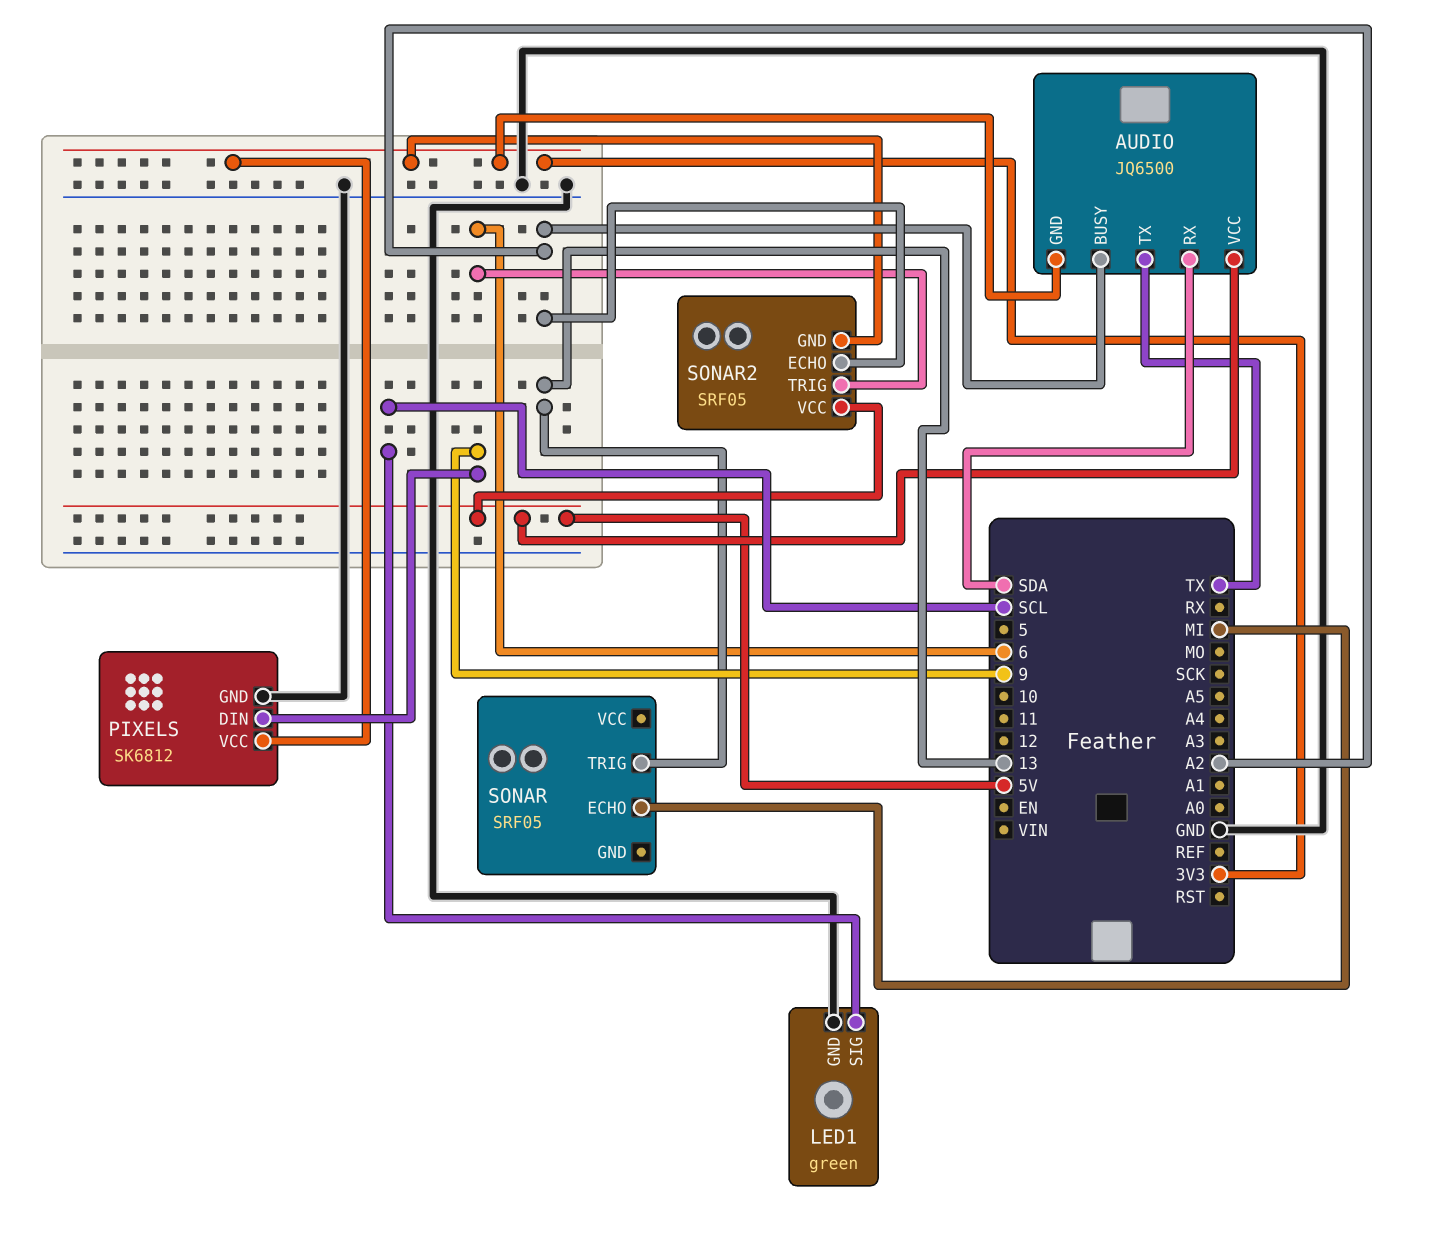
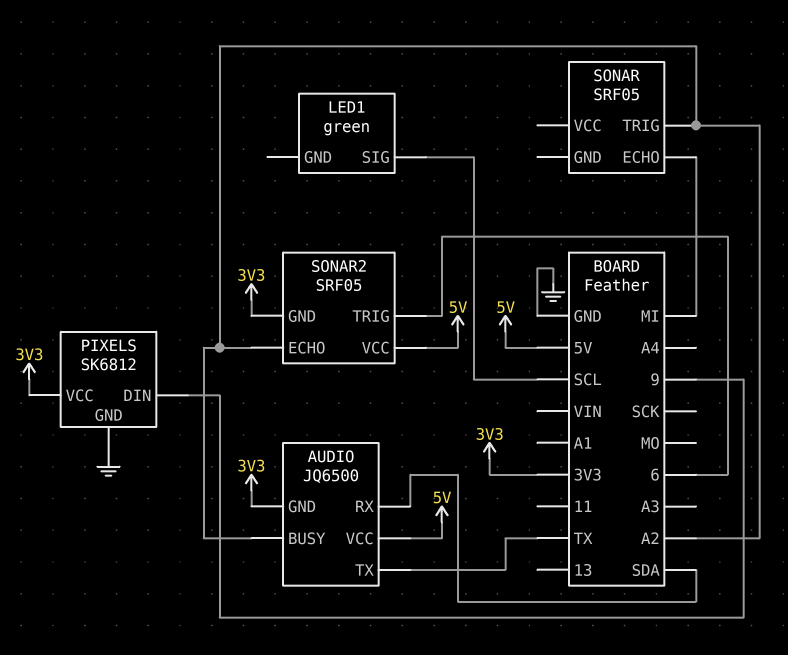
LED1 pin GND: GND -> none
SONAR pin TRIG: 13 -> A2

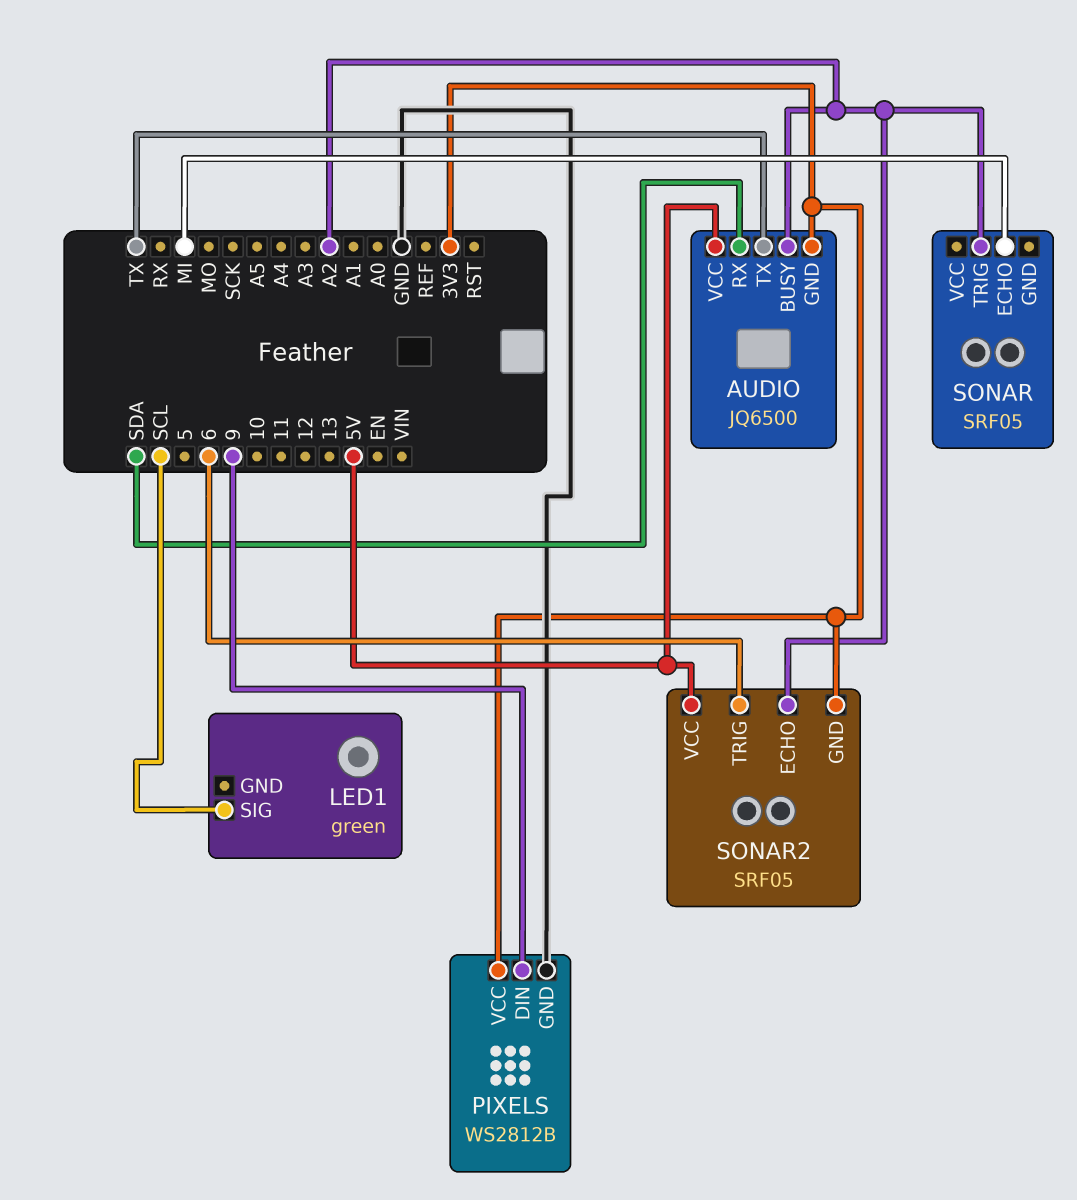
PIXELS: SK6812 -> WS2812B

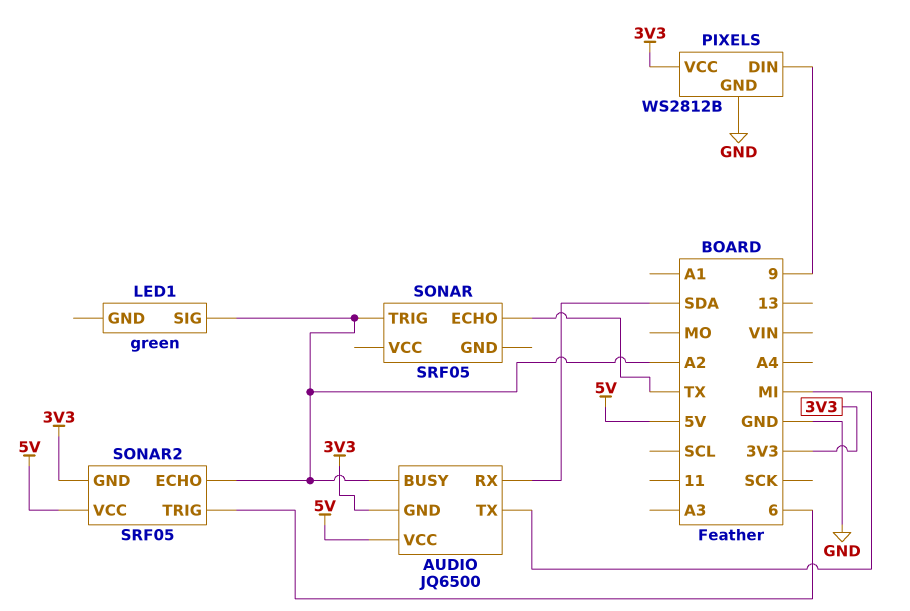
AUDIO pin TX: TX -> MI
LED1 pin SIG: SCL -> A2
SONAR pin ECHO: MI -> TX

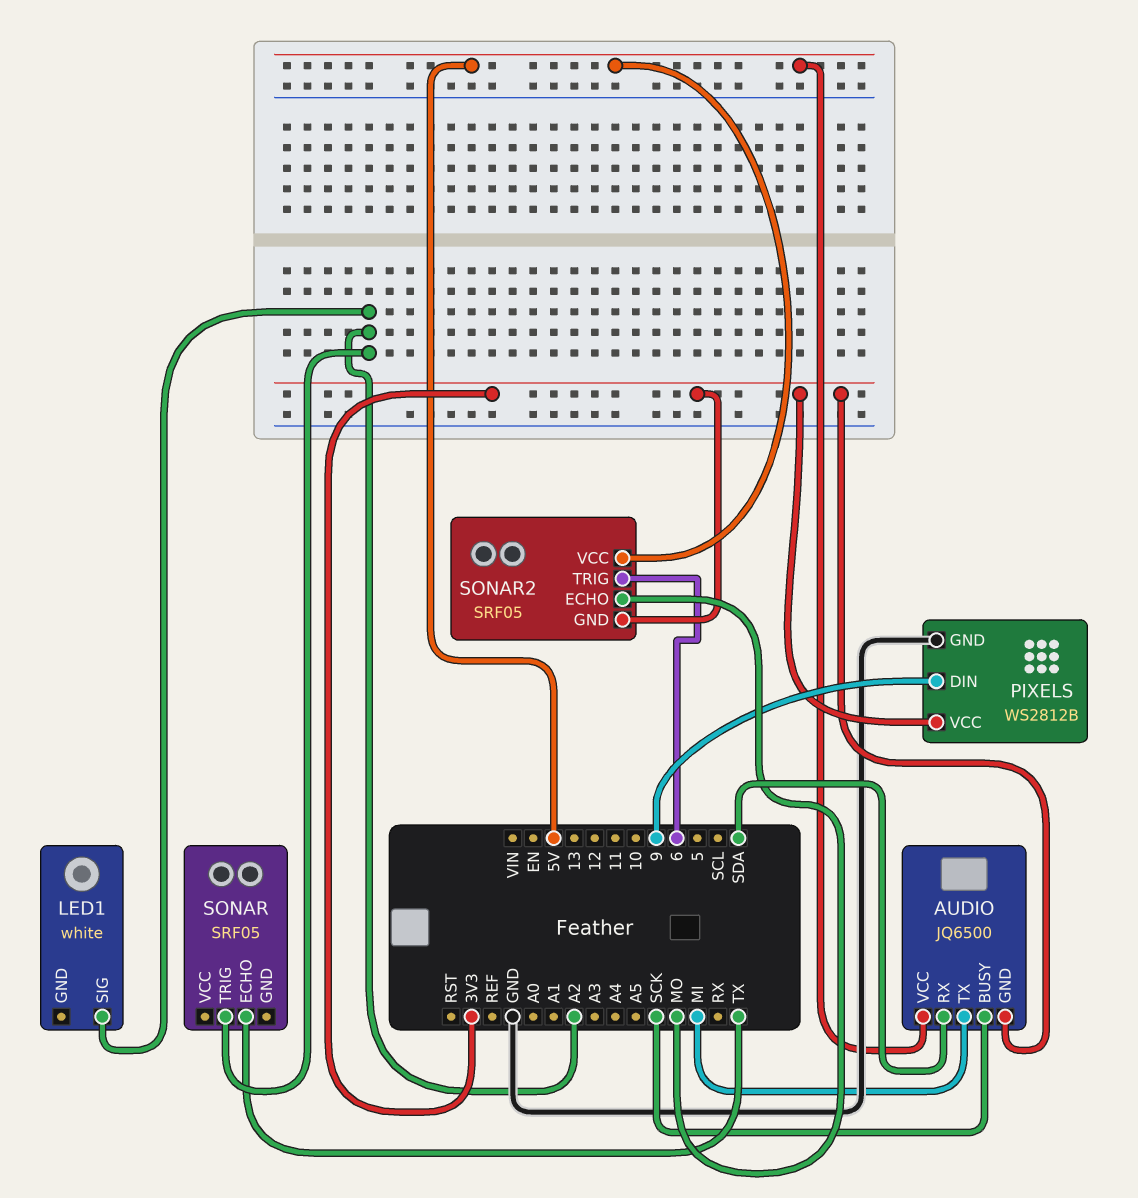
AUDIO pin BUSY: A2 -> SCK
LED1: green -> white
SONAR2 pin ECHO: A2 -> MO

